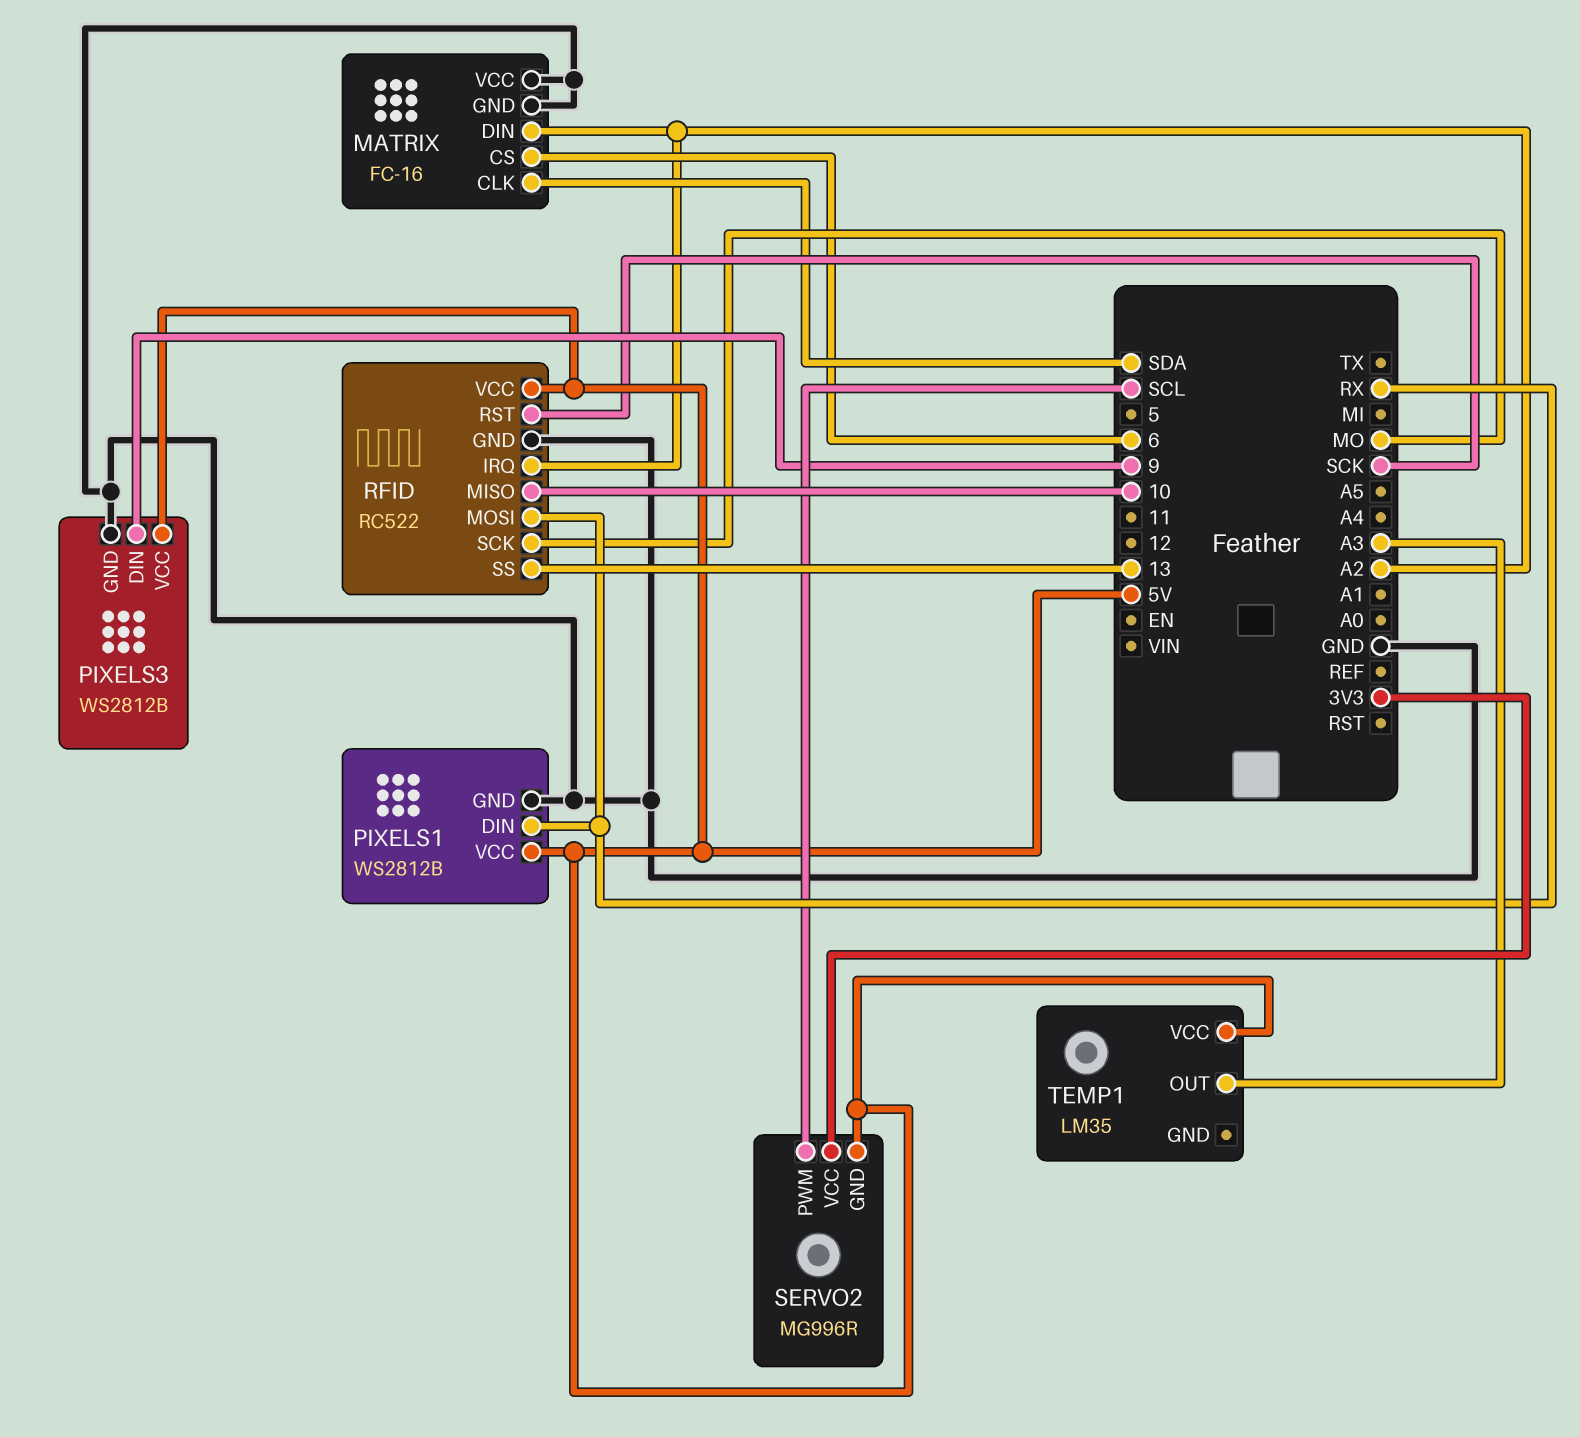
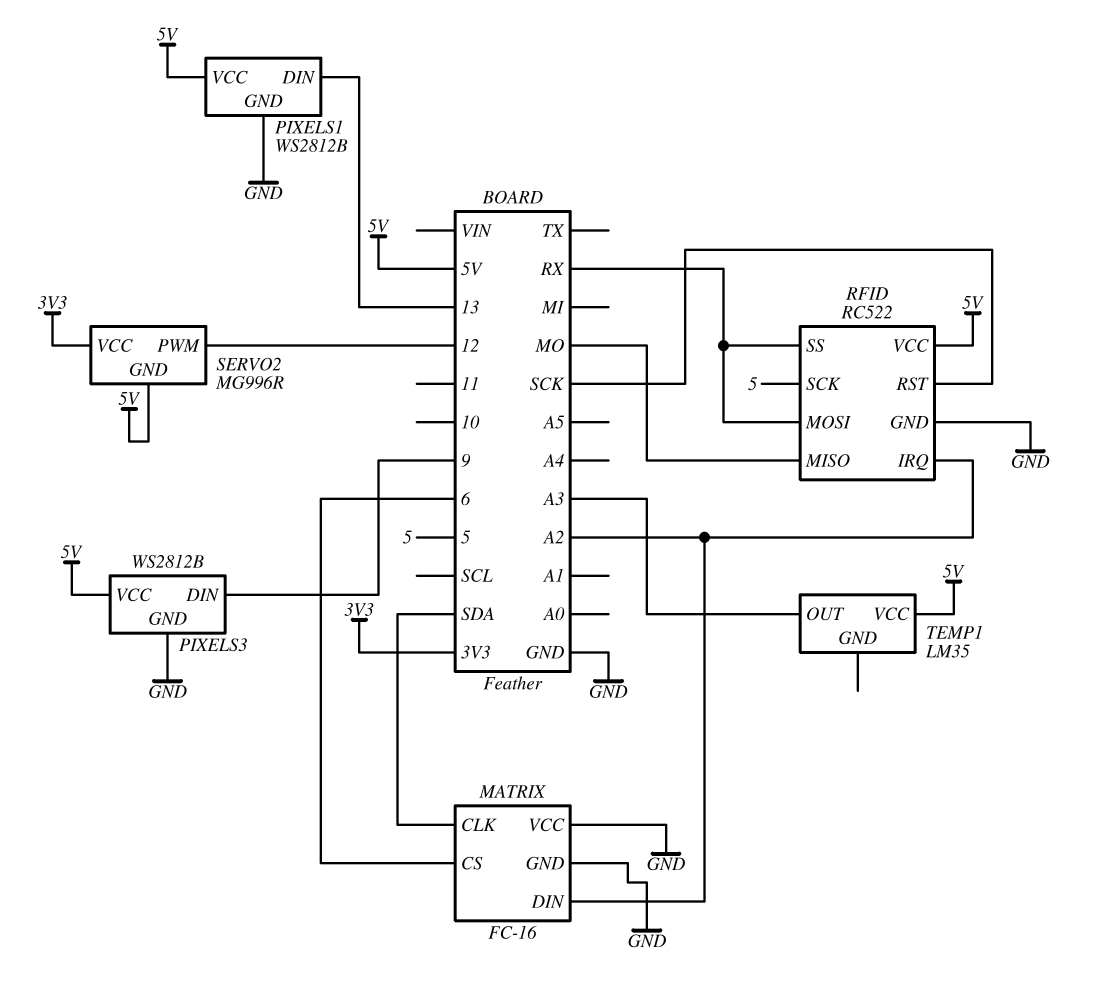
PIXELS1 pin DIN: RX -> 13
RFID pin MISO: 10 -> MO
RFID pin SCK: MO -> 5
RFID pin SS: 13 -> RX
SERVO2 pin PWM: SCL -> 12

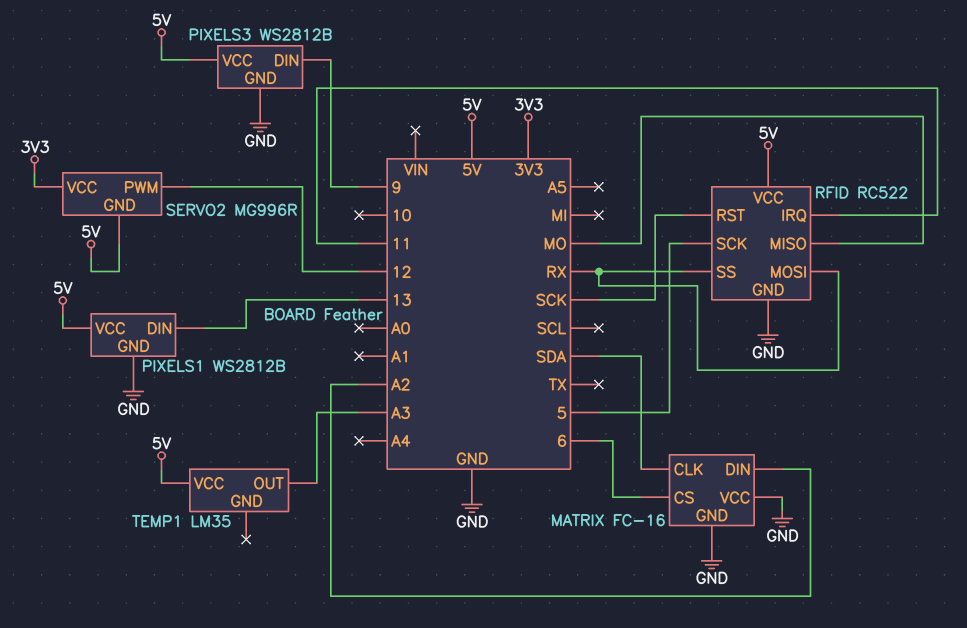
RFID pin IRQ: A2 -> 11

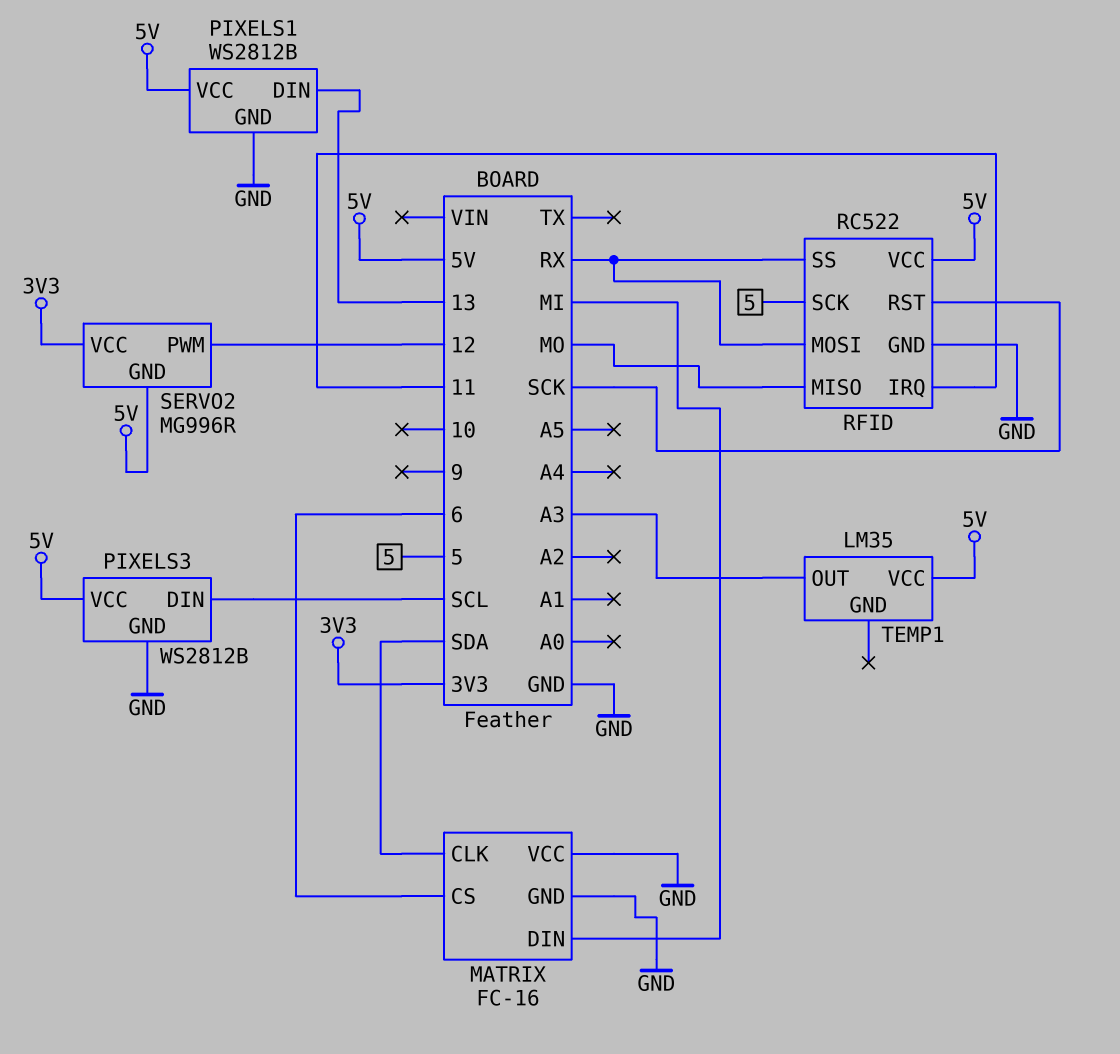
MATRIX pin DIN: A2 -> MI
PIXELS3 pin DIN: 9 -> SCL

